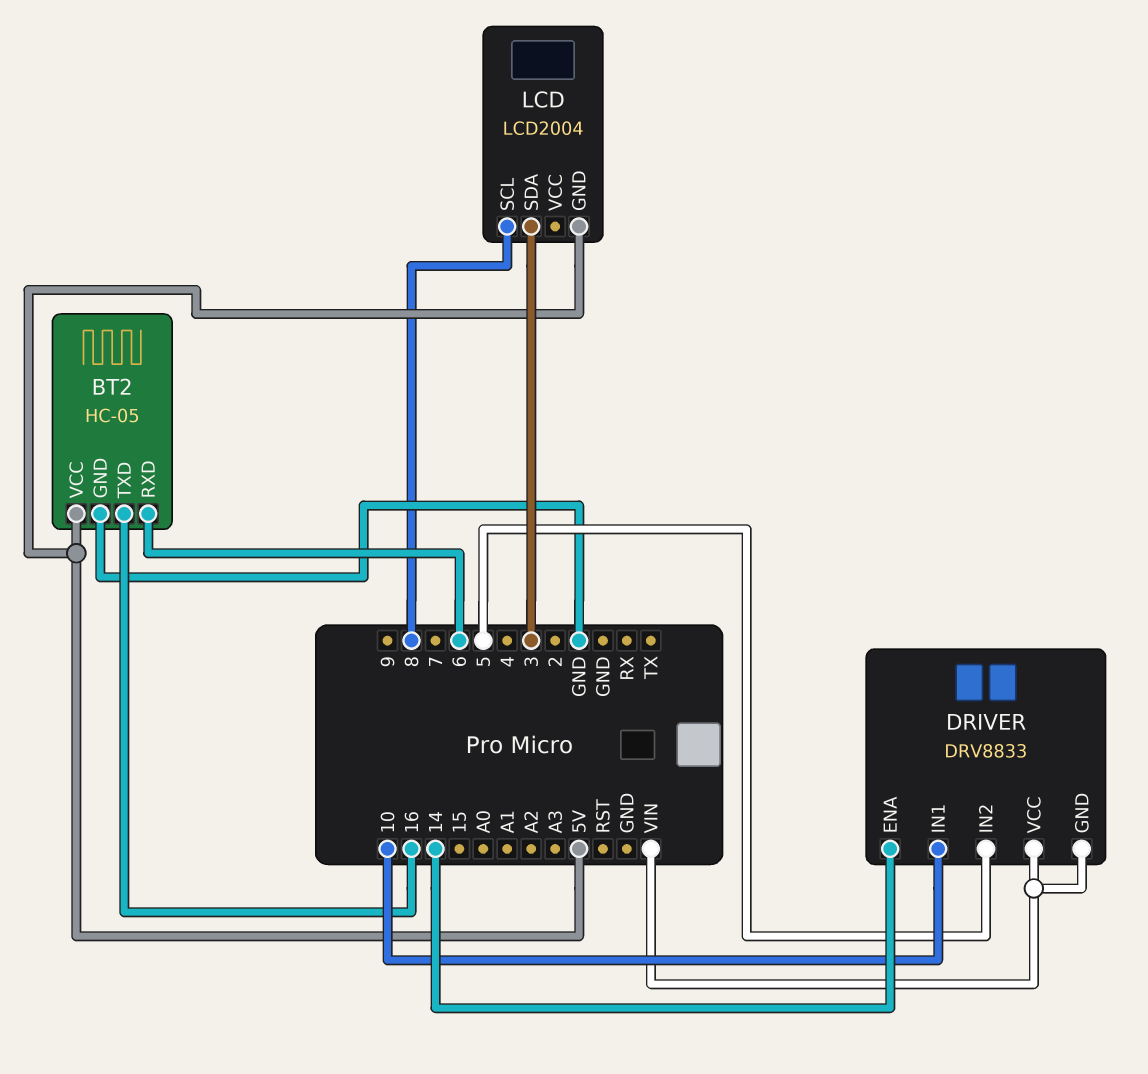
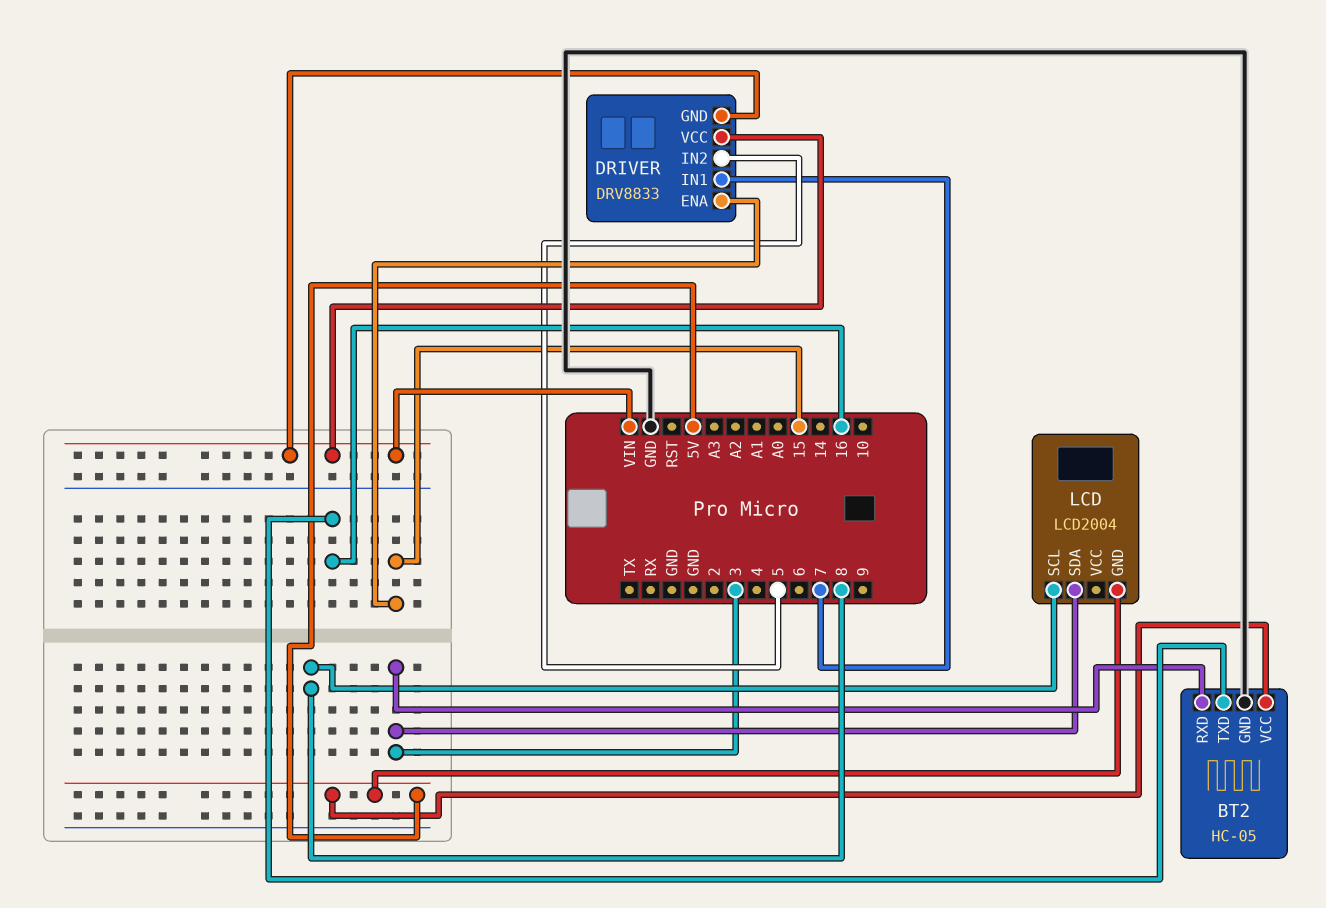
BT2 pin RXD: 6 -> 3
DRIVER pin ENA: 14 -> 15
DRIVER pin IN1: 10 -> 7

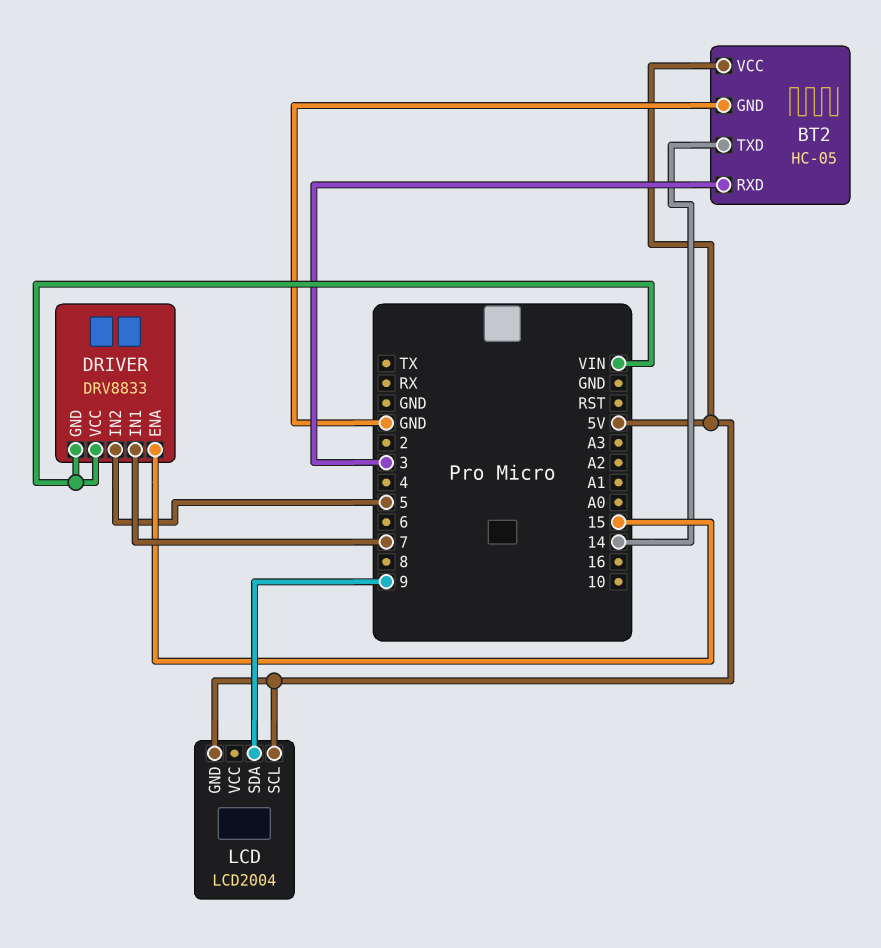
BT2 pin TXD: 16 -> 14
LCD pin SCL: 8 -> 5V
LCD pin SDA: 3 -> 9

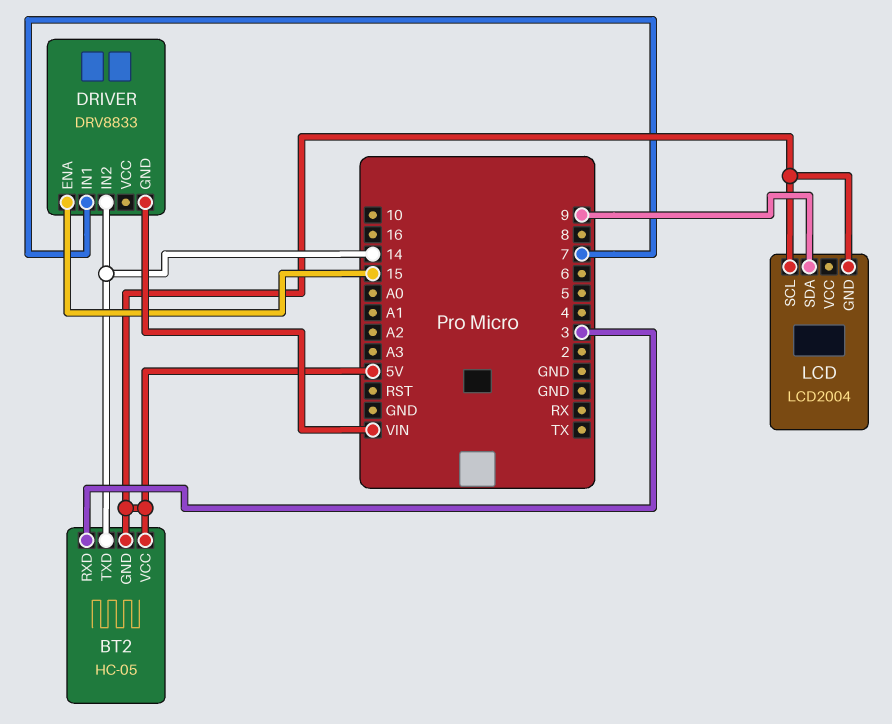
BT2 pin GND: GND -> 5V
DRIVER pin IN2: 5 -> 14
DRIVER pin VCC: VIN -> none

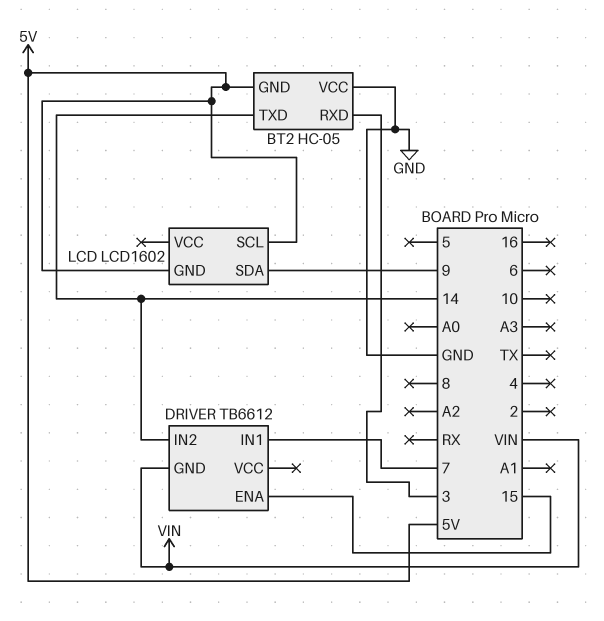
BT2 pin VCC: 5V -> GND
DRIVER: DRV8833 -> TB6612
LCD: LCD2004 -> LCD1602

